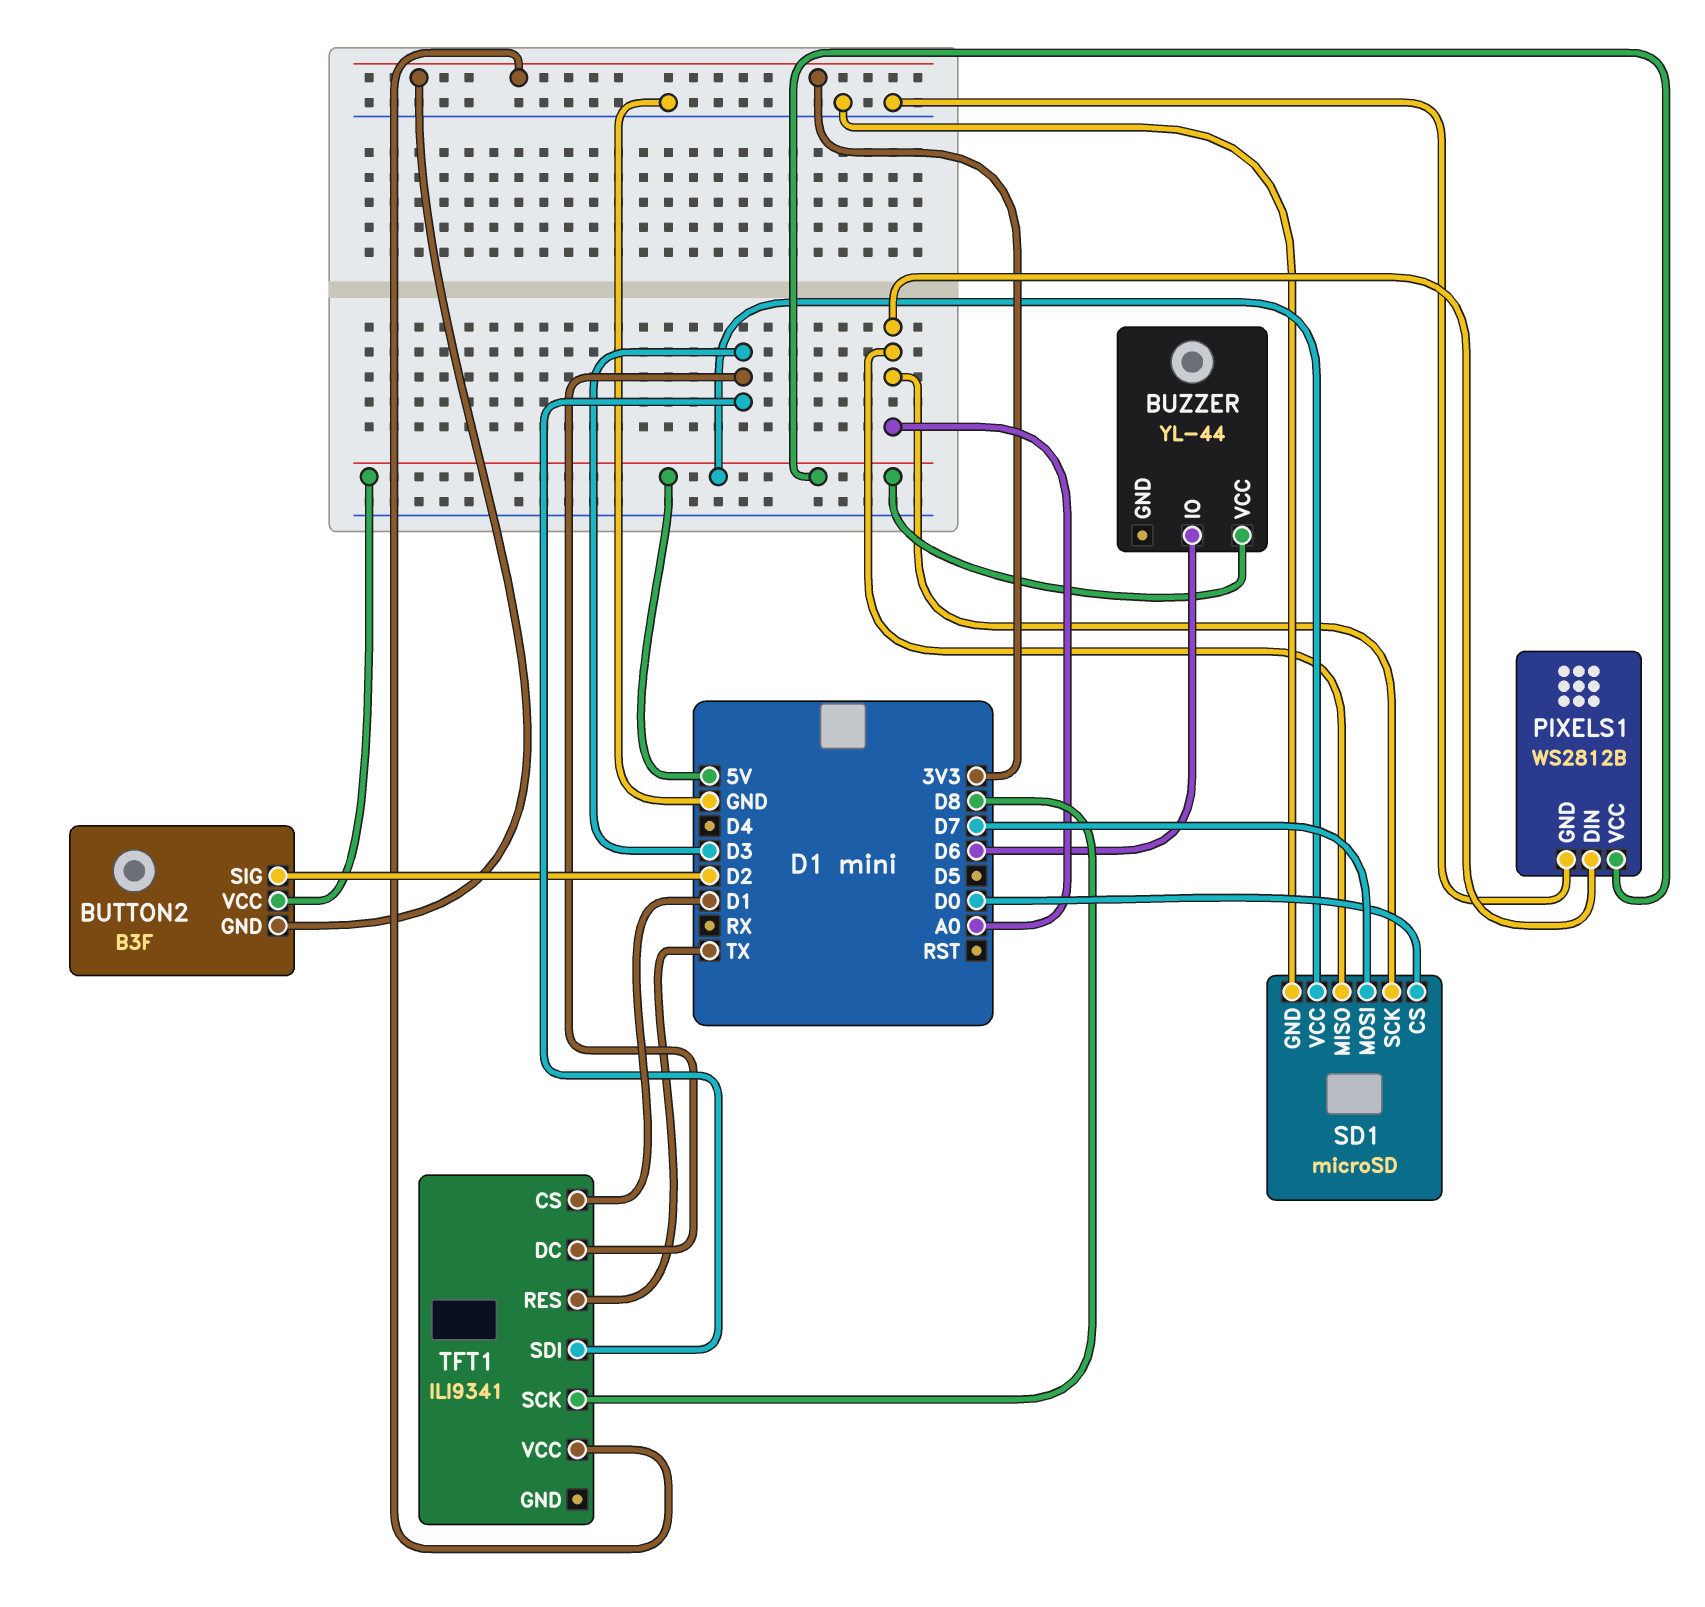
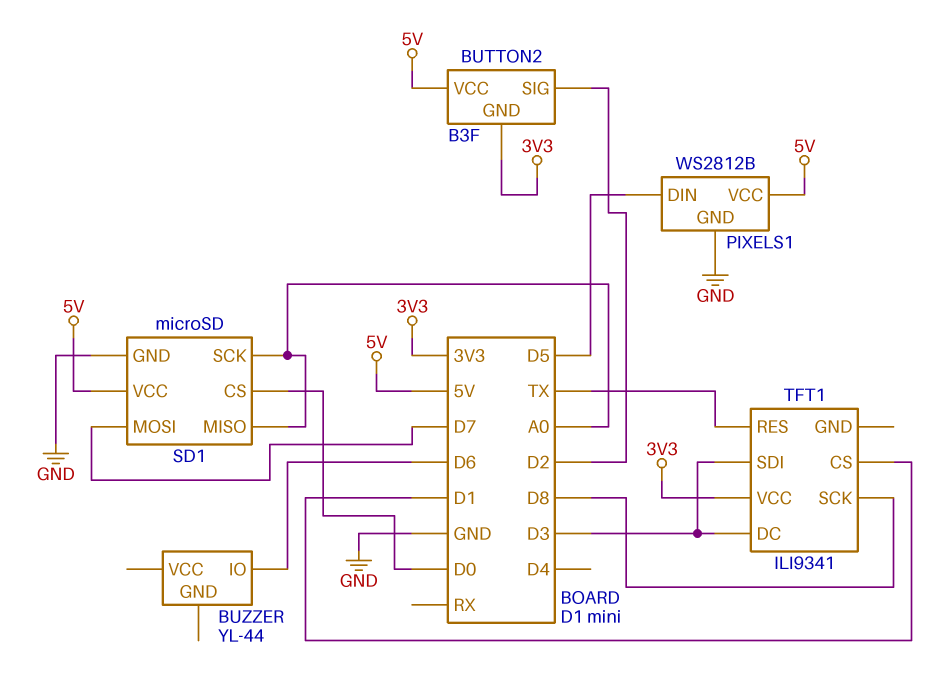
BUZZER pin VCC: 5V -> none
PIXELS1 pin DIN: A0 -> D5

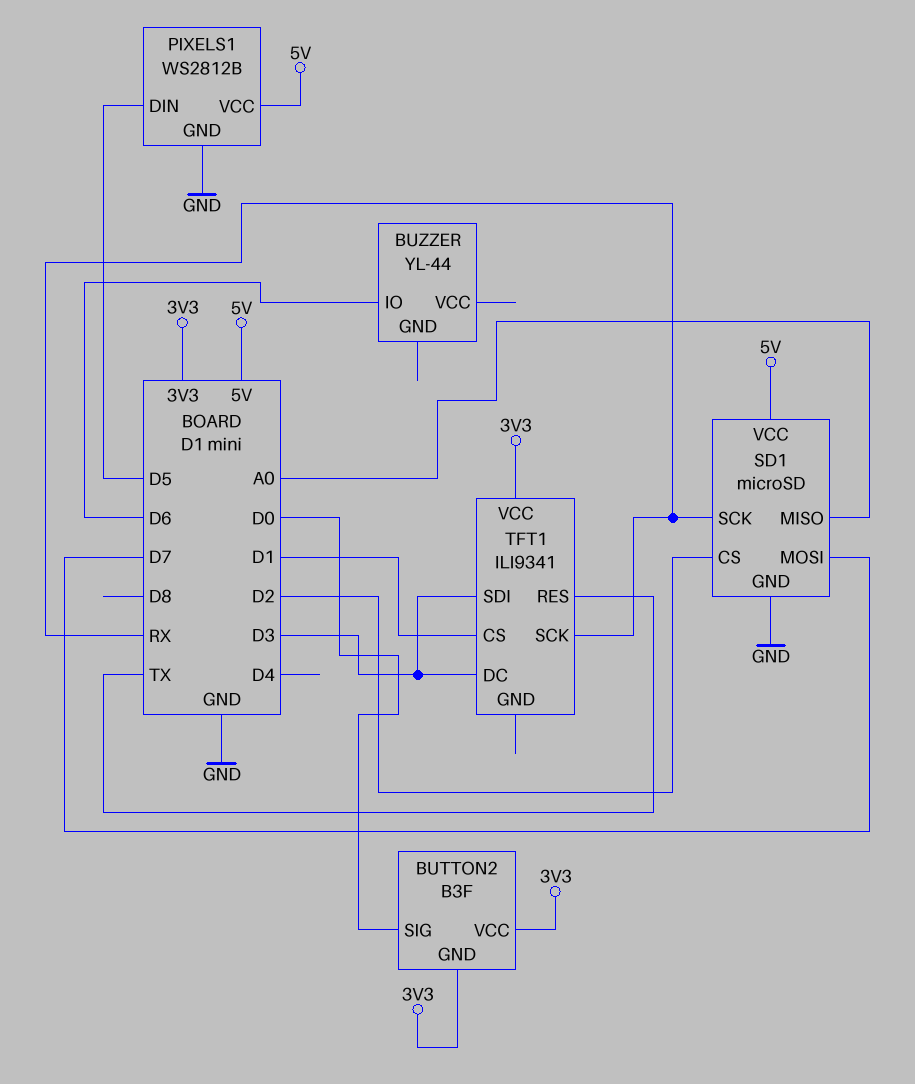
BUTTON2 pin SIG: D2 -> D0
BUTTON2 pin VCC: 5V -> 3V3
SD1 pin CS: D0 -> D2
SD1 pin SCK: A0 -> RX
TFT1 pin SCK: D8 -> RX

